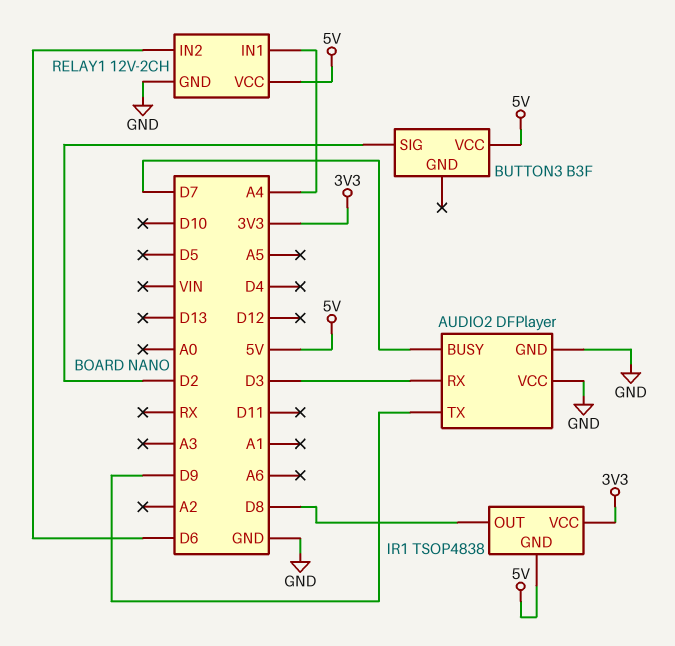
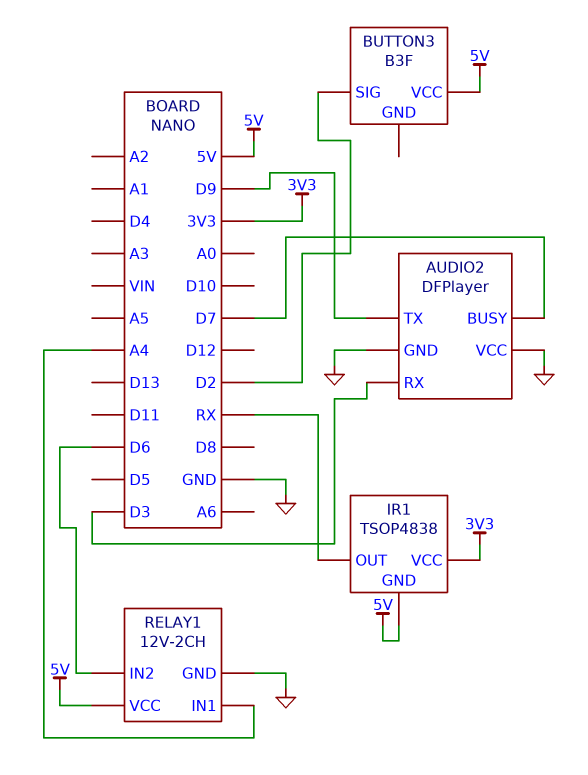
IR1 pin OUT: D8 -> RX

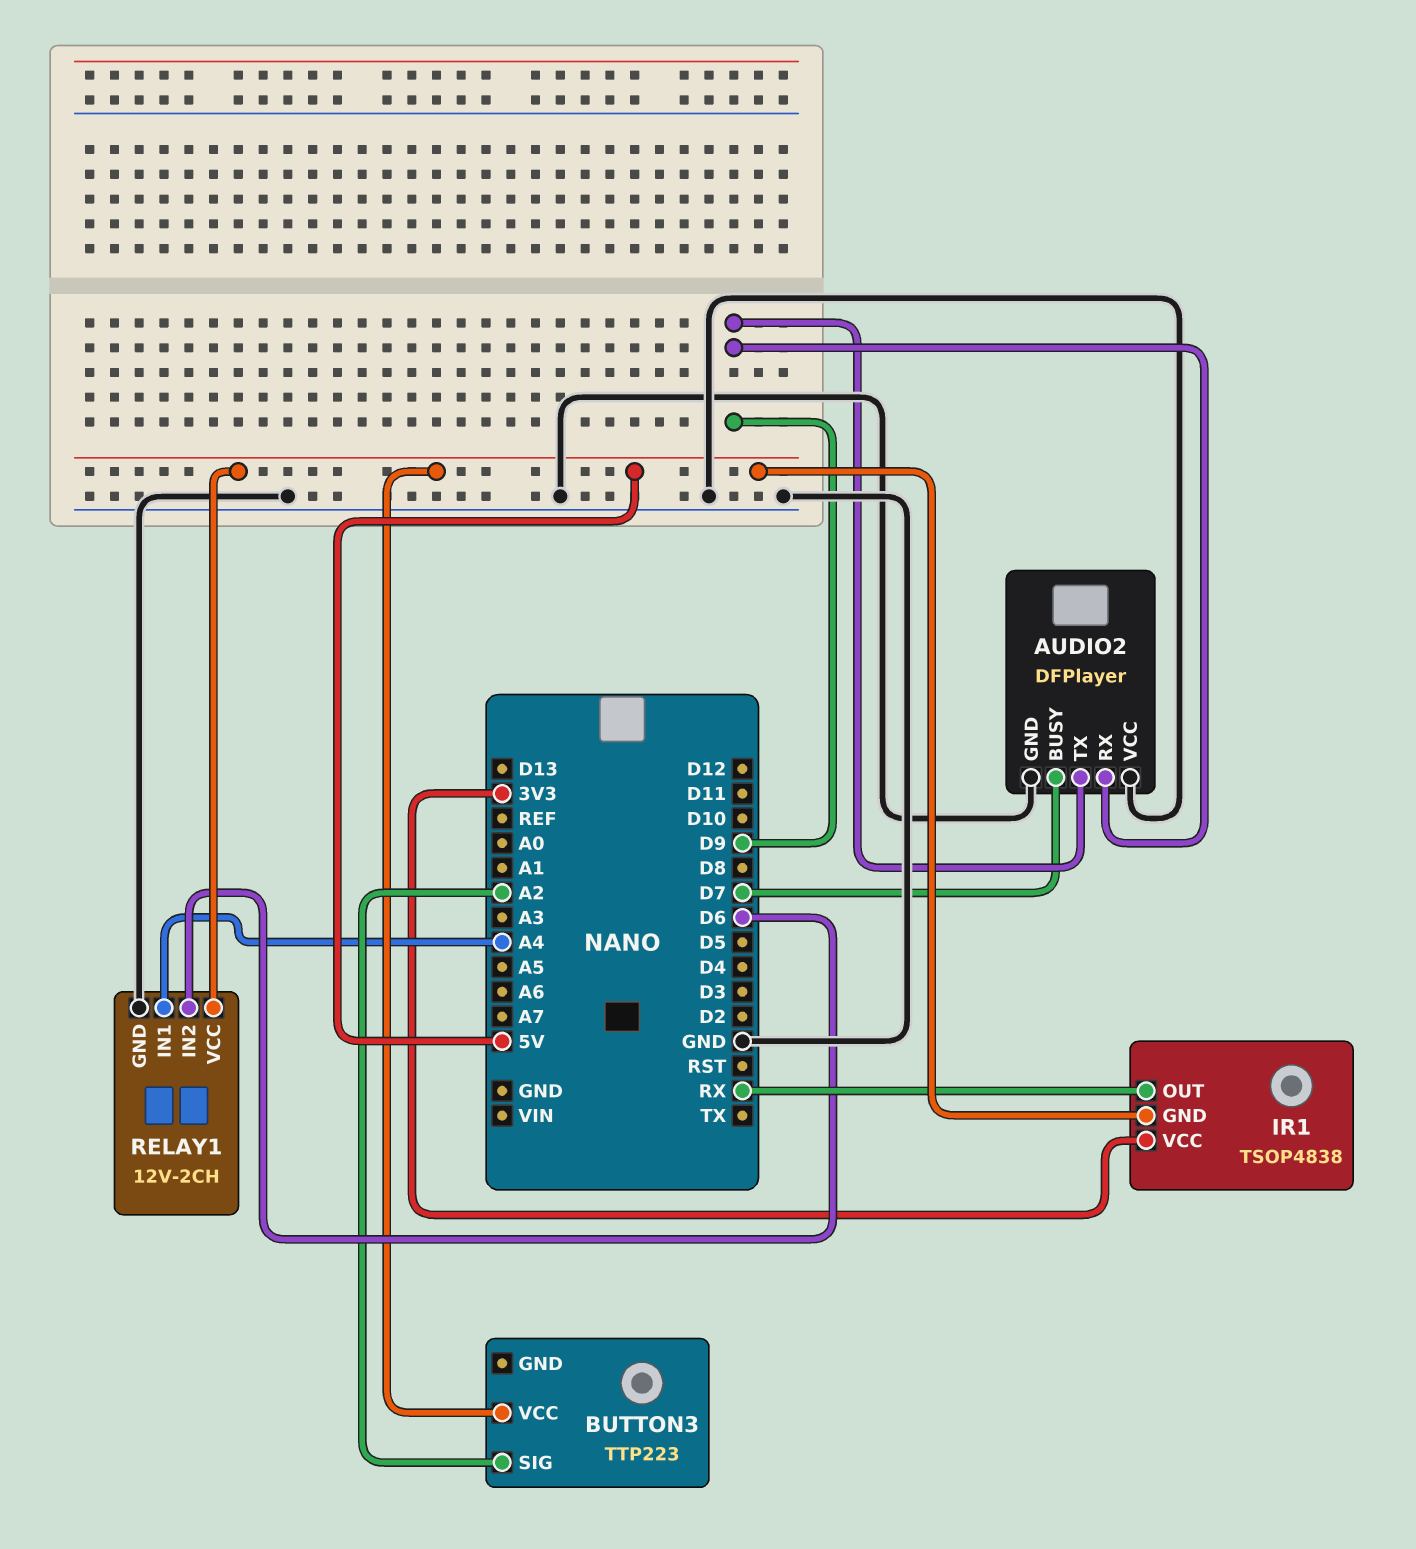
AUDIO2 pin RX: D3 -> D9
BUTTON3: B3F -> TTP223
BUTTON3 pin SIG: D2 -> A2

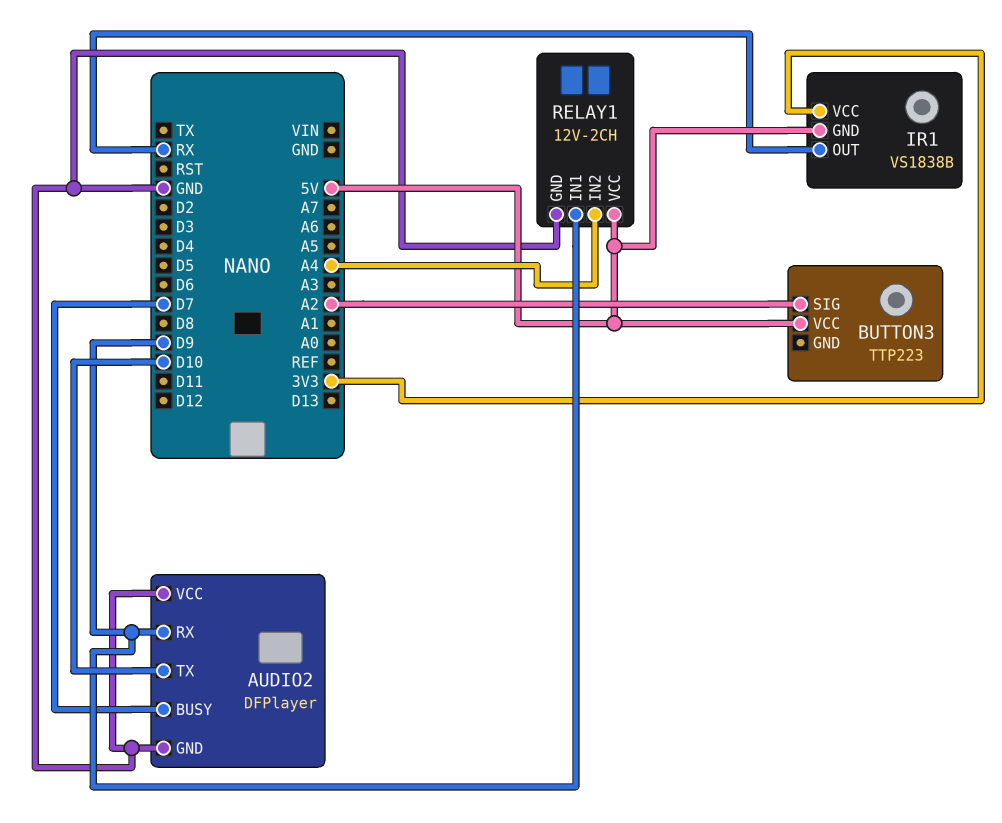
AUDIO2 pin TX: D9 -> D10
IR1: TSOP4838 -> VS1838B
RELAY1 pin IN1: A4 -> D9
RELAY1 pin IN2: D6 -> A4

